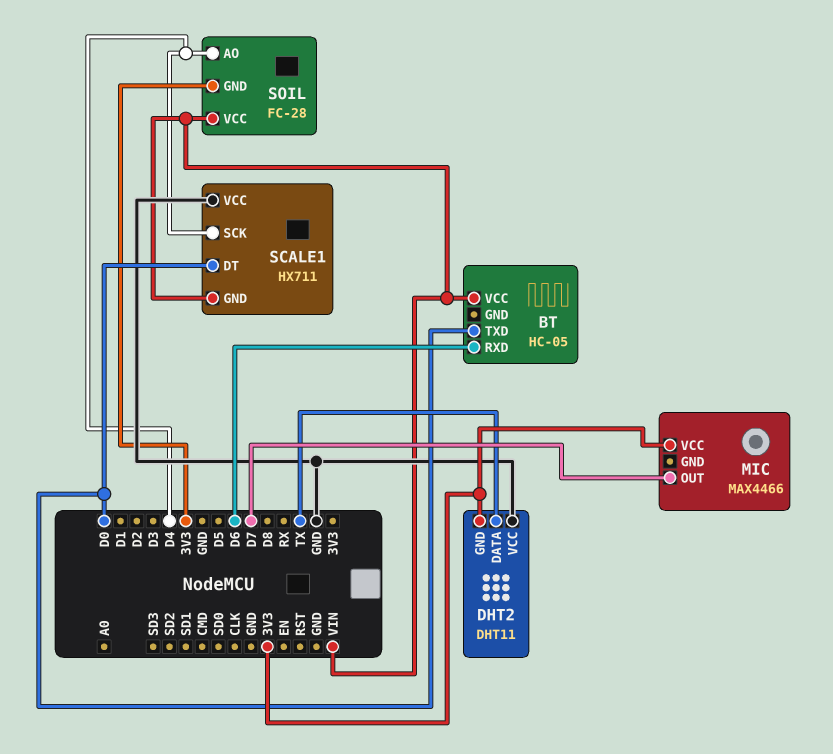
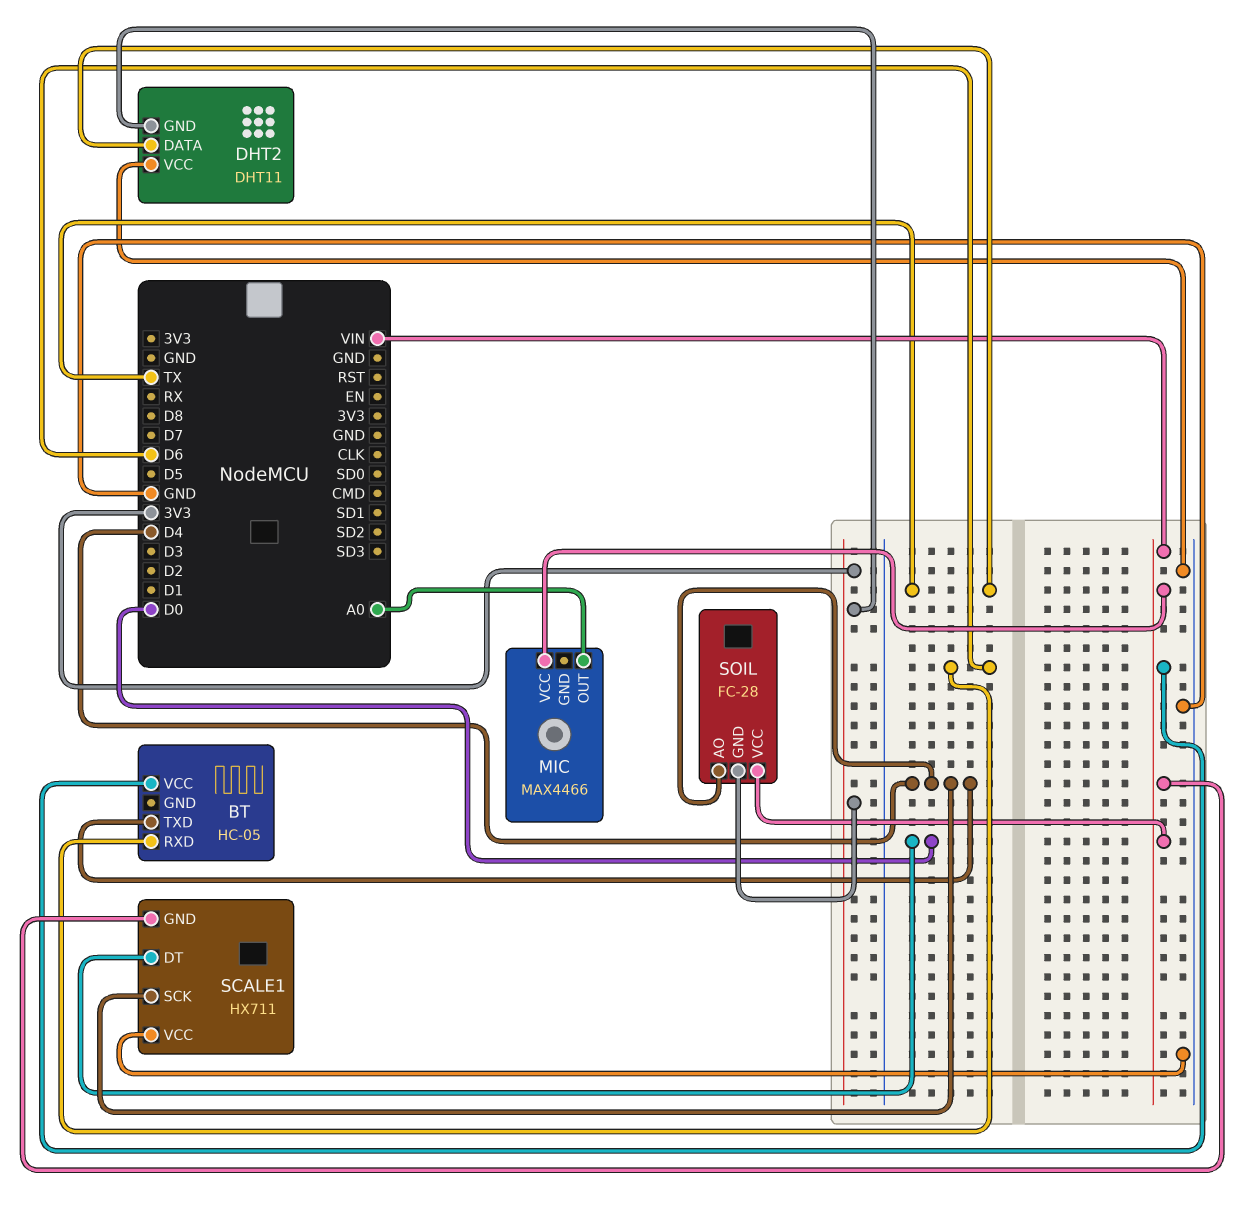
BT pin TXD: D0 -> D4
MIC pin OUT: D7 -> A0
MIC pin VCC: 3V3 -> VIN

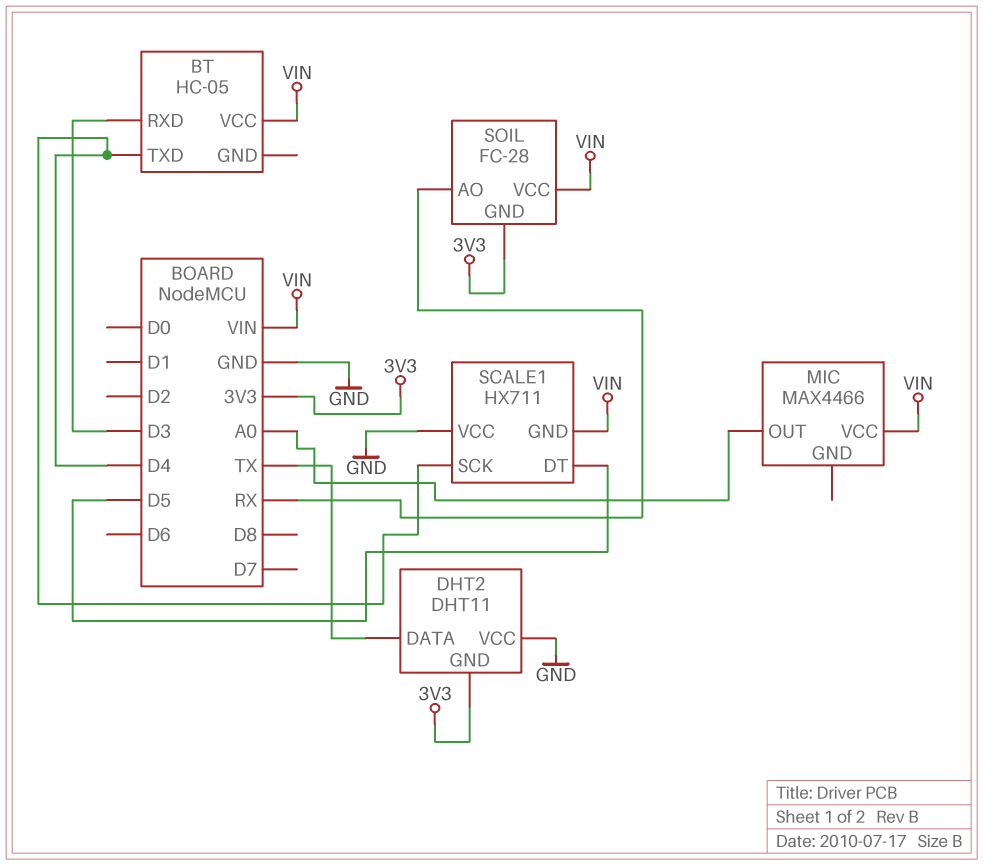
BT pin RXD: D6 -> D3
SCALE1 pin DT: D0 -> D5
SOIL pin AO: D4 -> RX

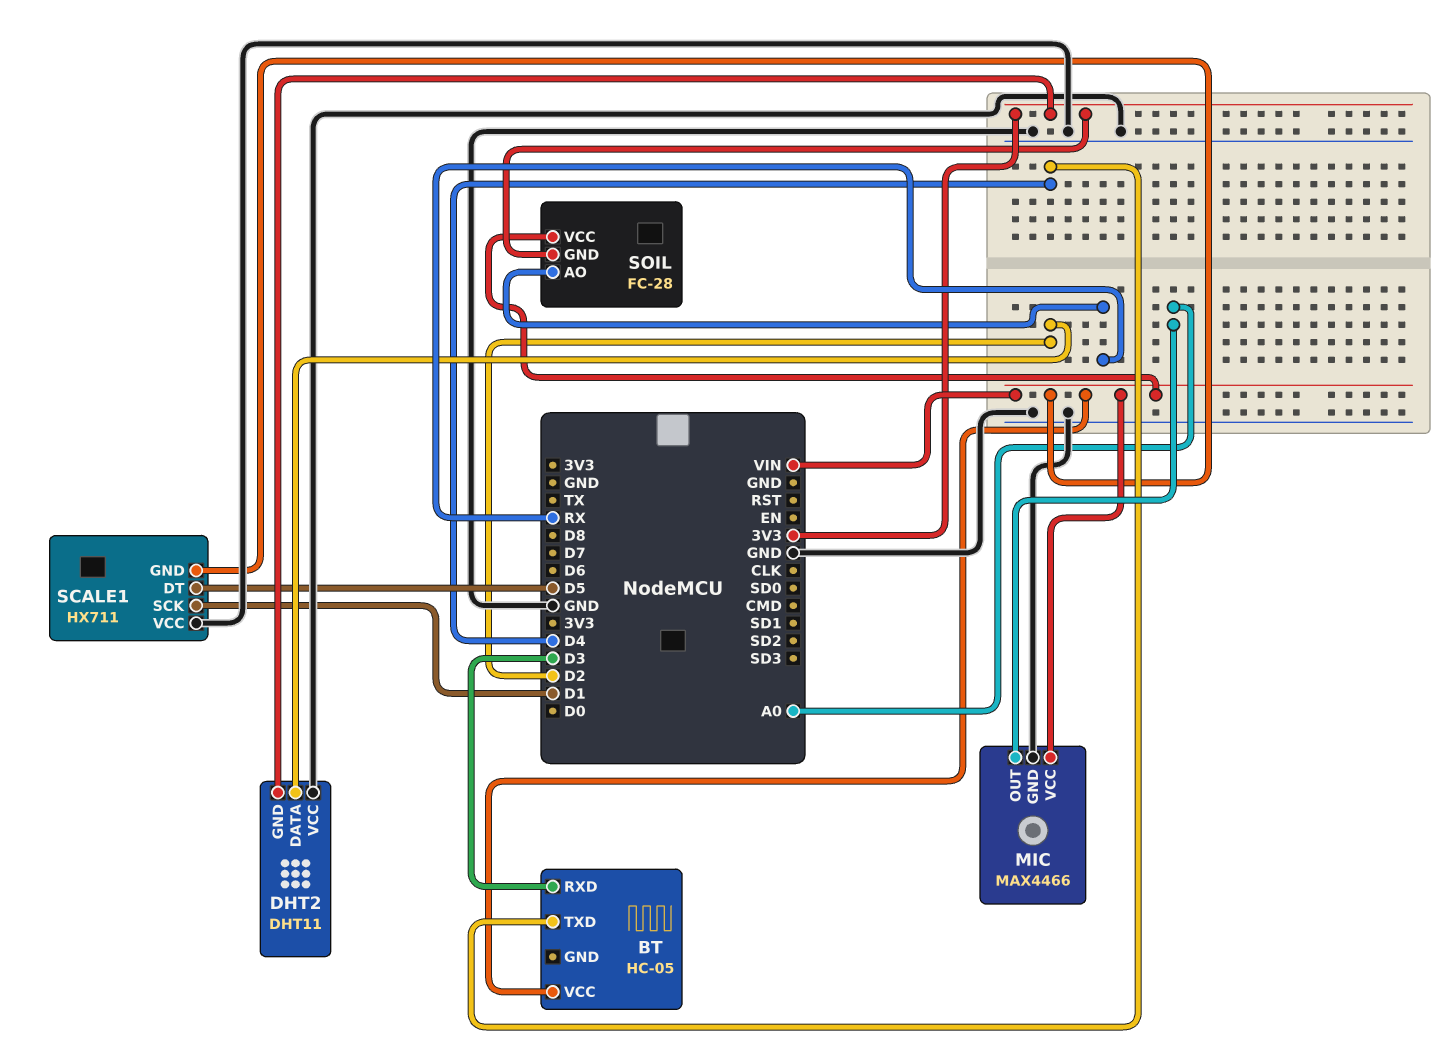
DHT2 pin DATA: TX -> D2
MIC pin GND: none -> GND
SCALE1 pin SCK: D4 -> D1

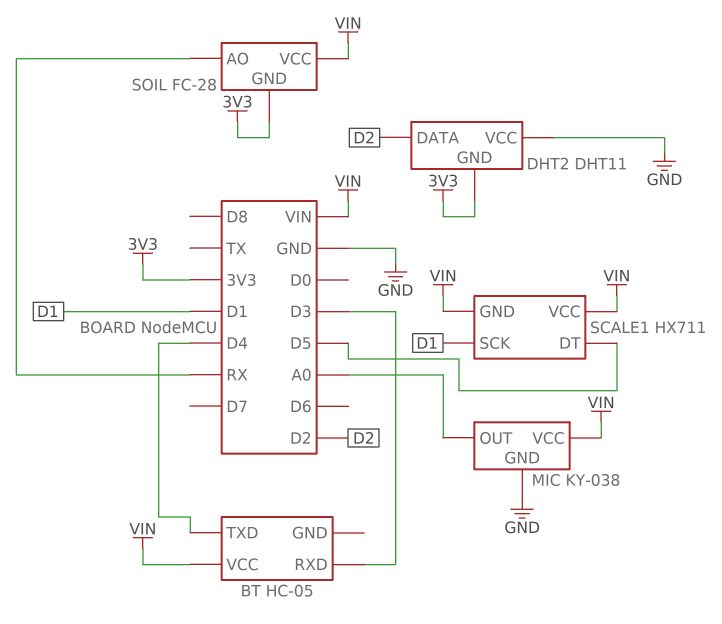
MIC: MAX4466 -> KY-038
SCALE1 pin VCC: GND -> VIN

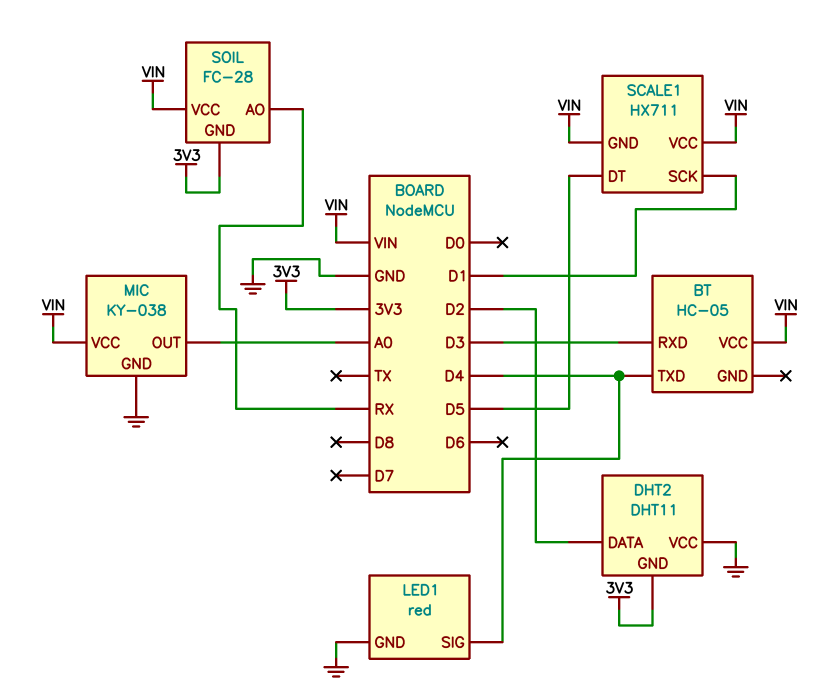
LED1: none -> red
LED1 pin GND: none -> GND
LED1 pin SIG: none -> D4

